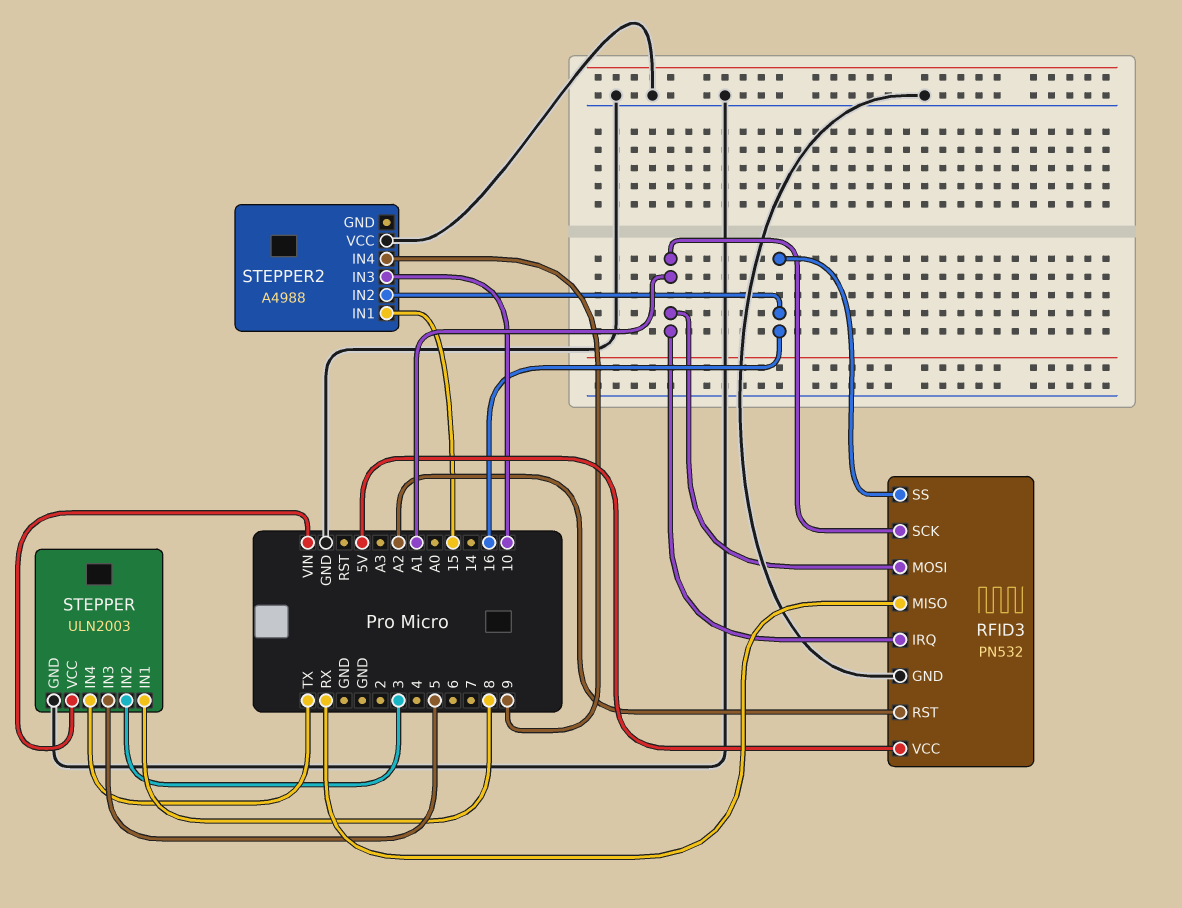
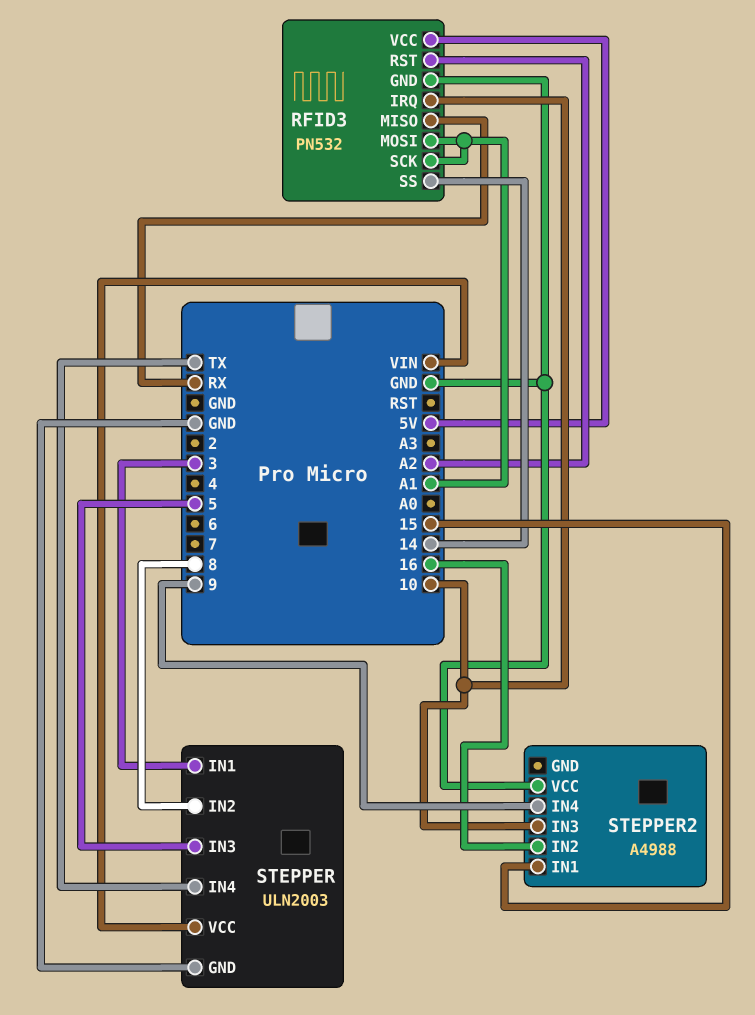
RFID3 pin IRQ: A1 -> 10
RFID3 pin SS: 16 -> 14
STEPPER pin IN1: 8 -> 3
STEPPER pin IN2: 3 -> 8

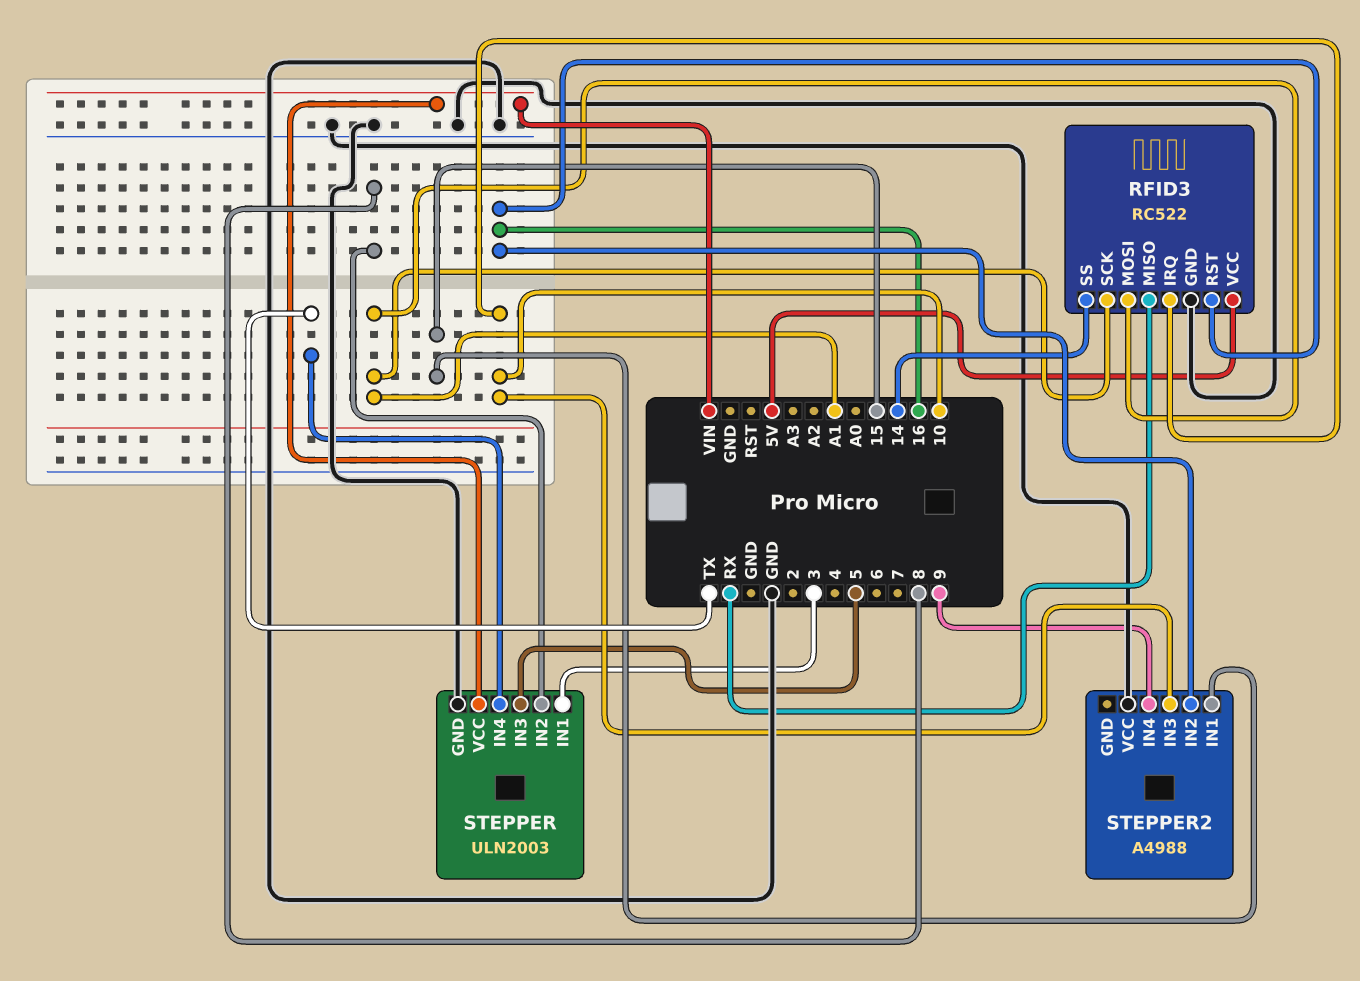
RFID3: PN532 -> RC522
RFID3 pin RST: A2 -> 16

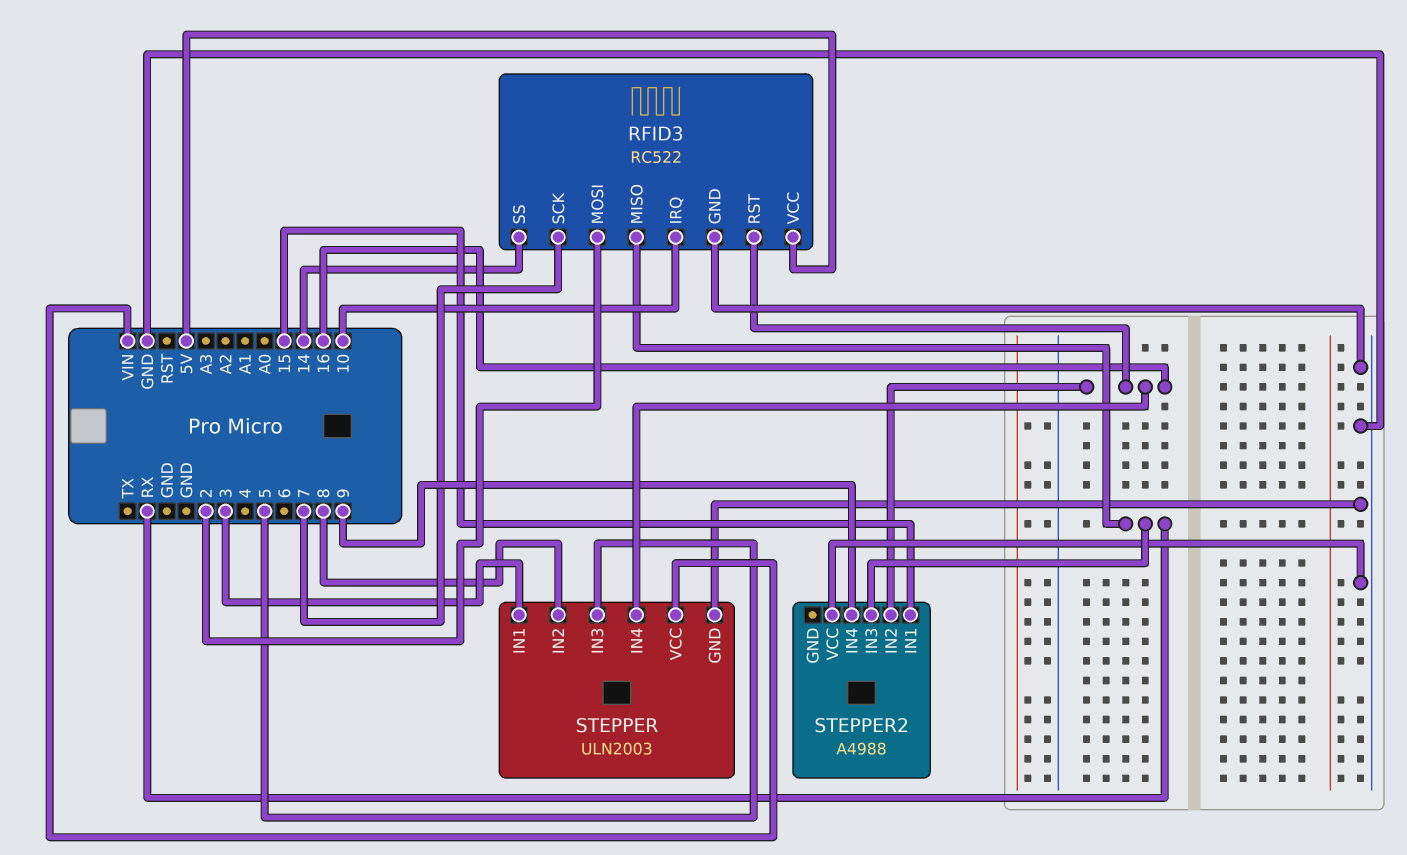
RFID3 pin MOSI: A1 -> 2
RFID3 pin SCK: A1 -> 7
STEPPER pin IN4: TX -> 16
STEPPER2 pin IN3: 10 -> RX

